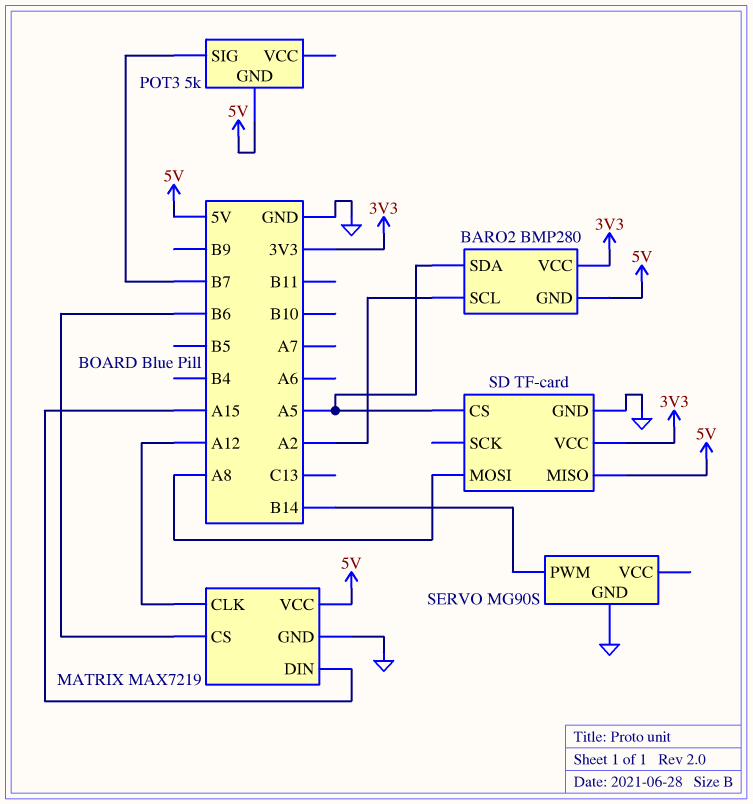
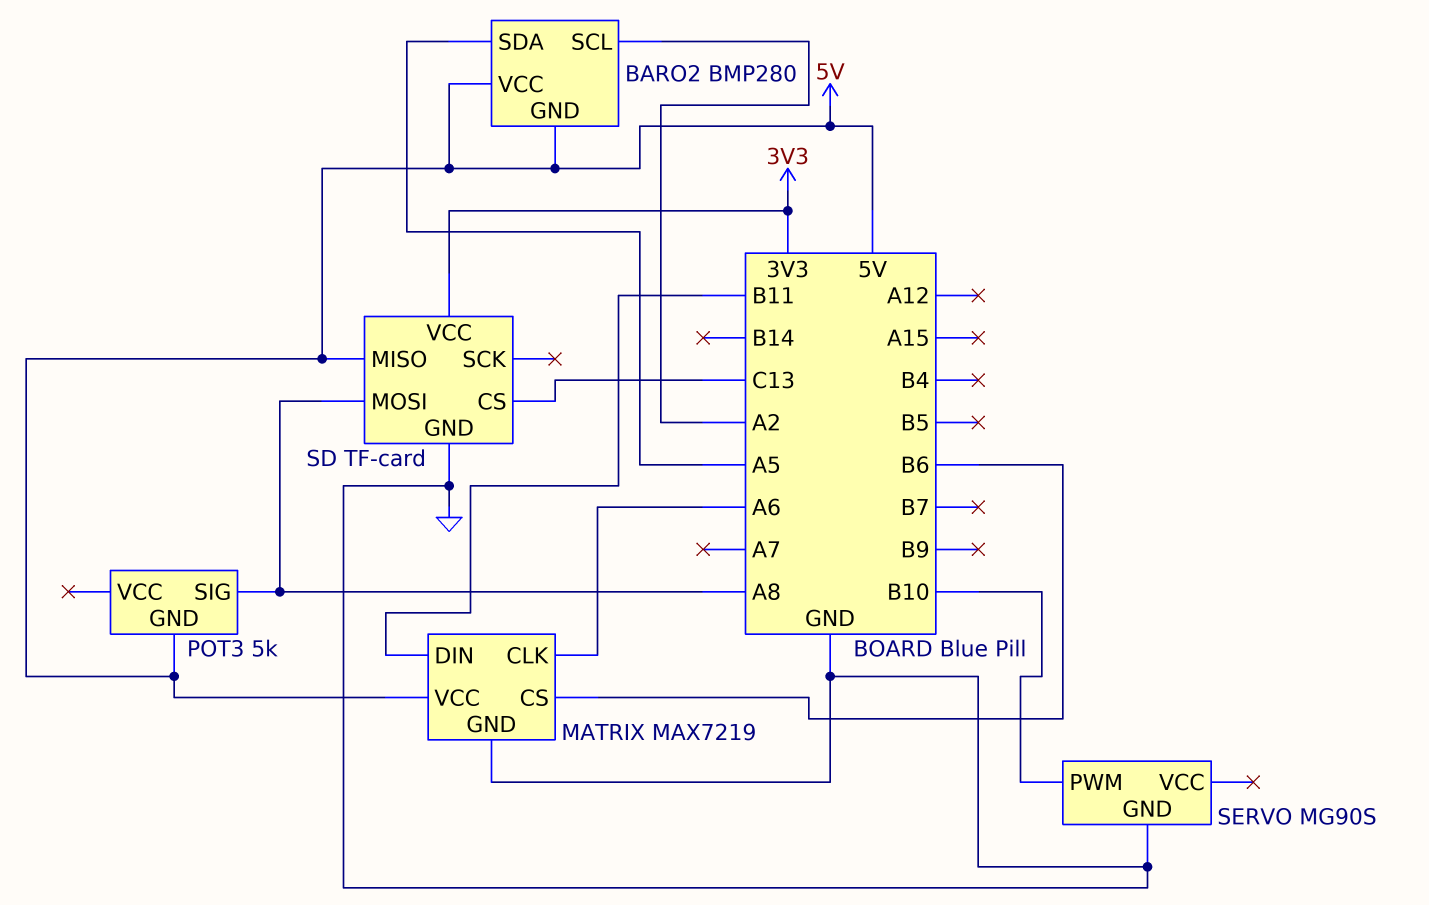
BARO2 pin VCC: 3V3 -> 5V
MATRIX pin CLK: A12 -> A6
MATRIX pin DIN: A15 -> B11
POT3 pin SIG: B7 -> A8
SD pin CS: A5 -> C13
SERVO pin PWM: B14 -> B10

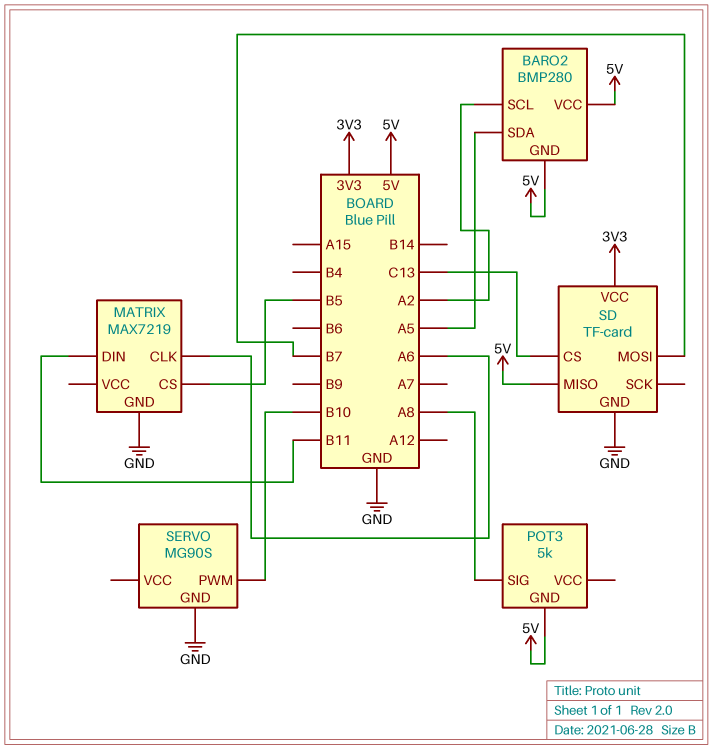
MATRIX pin CS: B6 -> B5
MATRIX pin VCC: 5V -> none
SD pin MOSI: A8 -> B7

